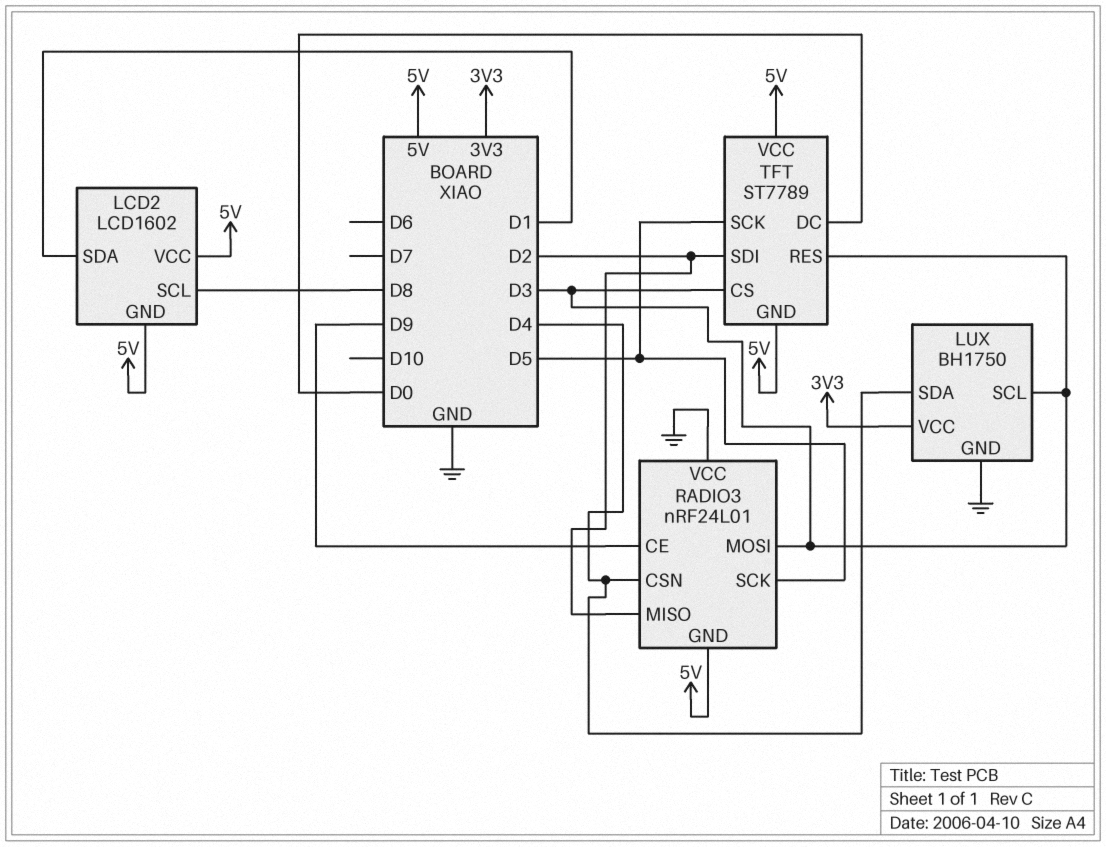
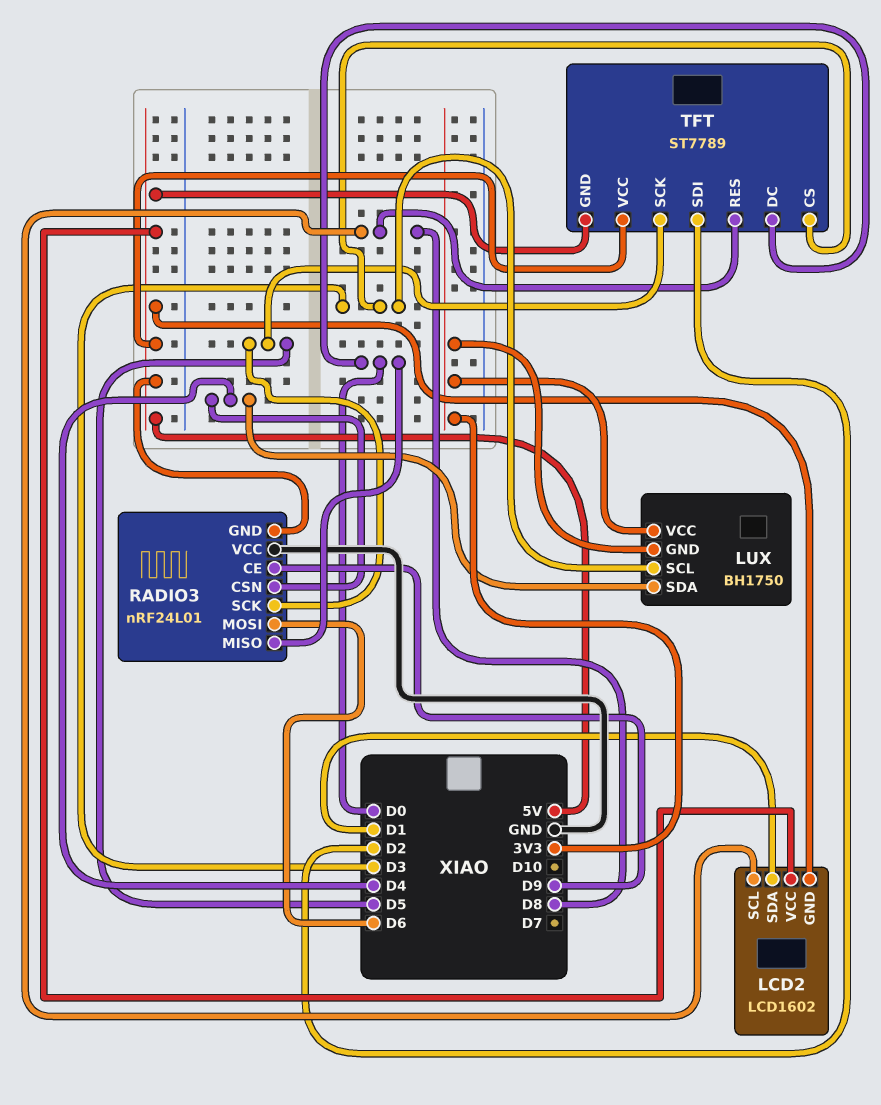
LUX pin GND: GND -> 3V3
RADIO3 pin MISO: D2 -> D0
RADIO3 pin MOSI: D3 -> D6
TFT pin RES: D3 -> D8

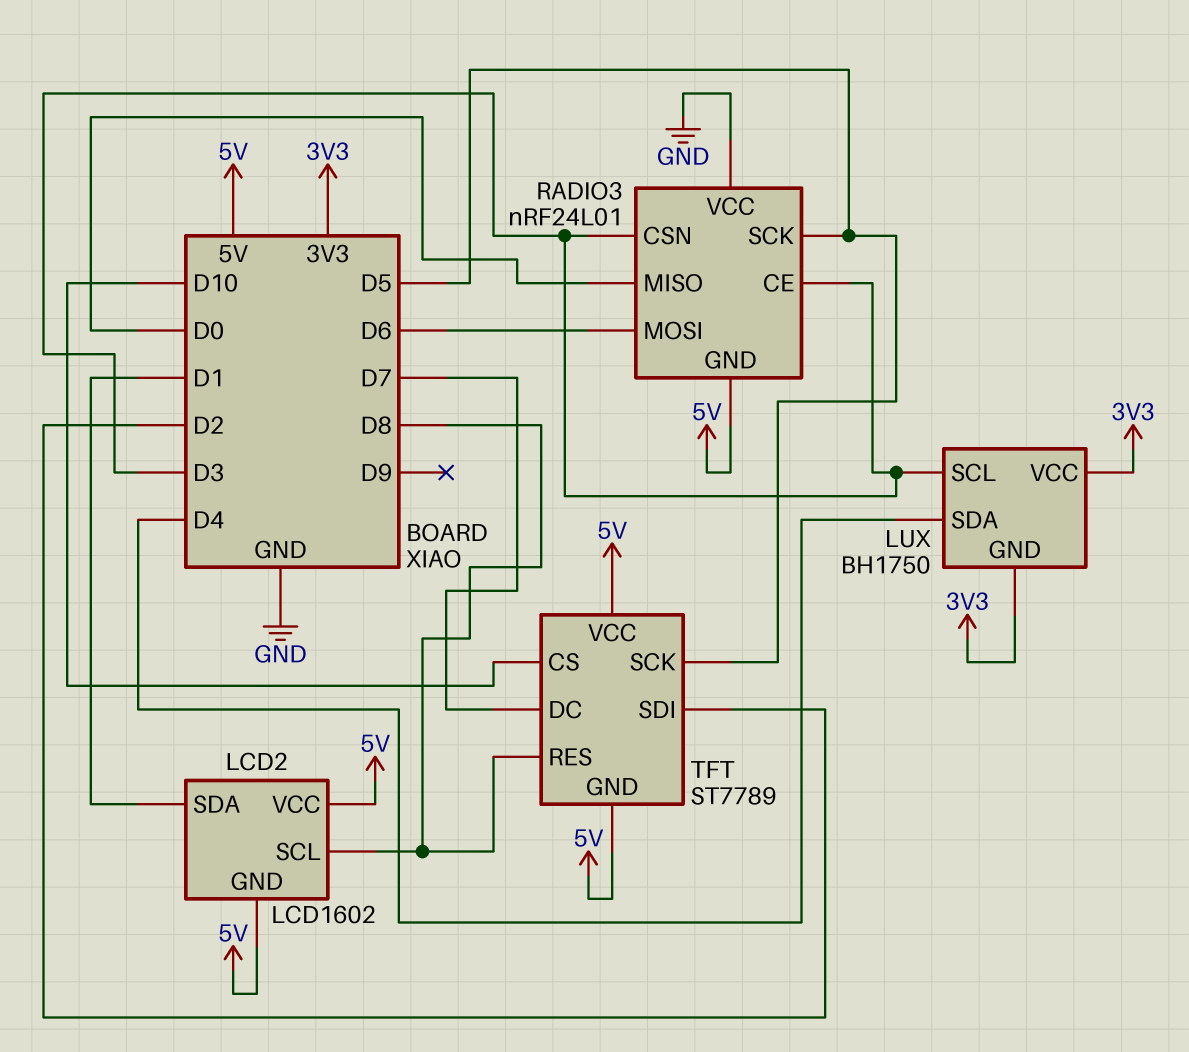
RADIO3 pin CE: D9 -> D3
RADIO3 pin CSN: D4 -> D3
TFT pin CS: D3 -> D10
TFT pin DC: D0 -> D7

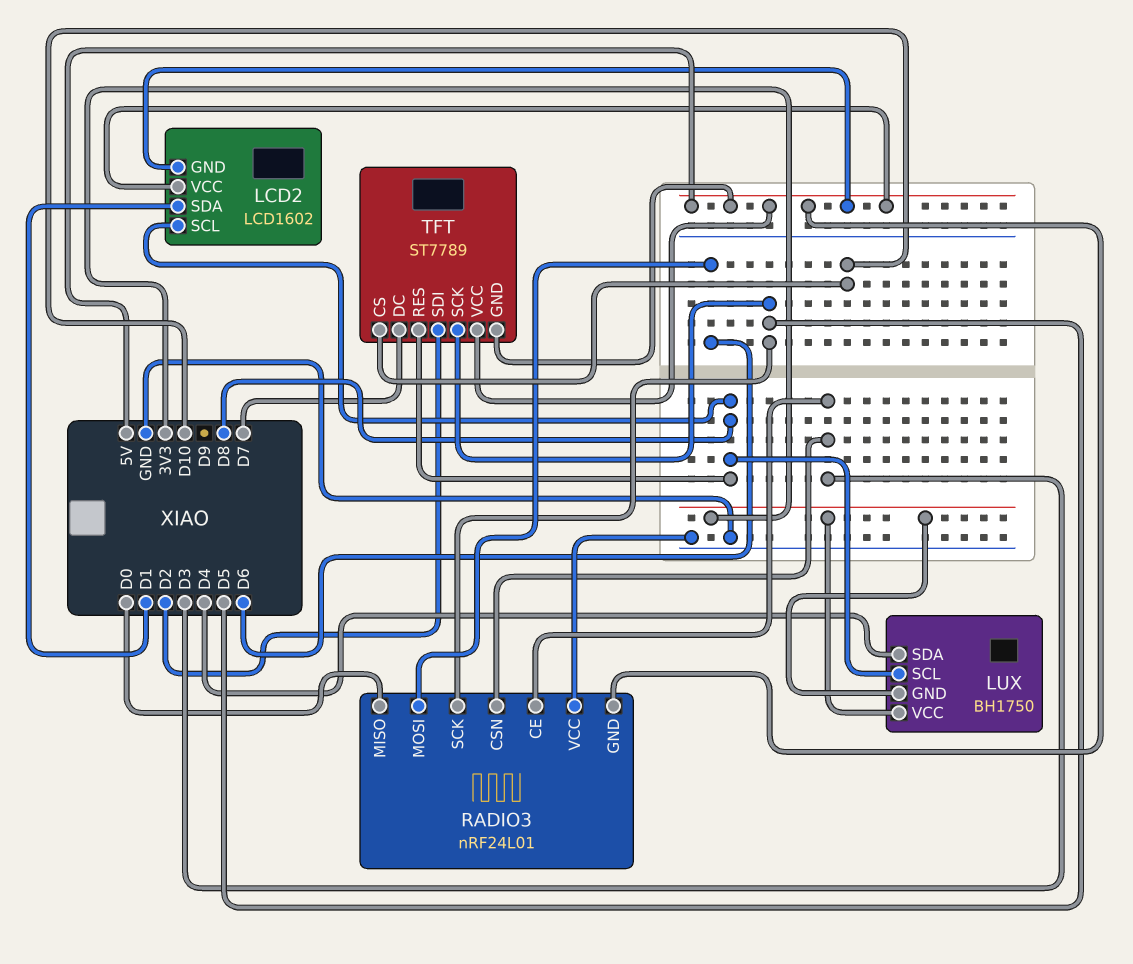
LUX pin SCL: D3 -> D8

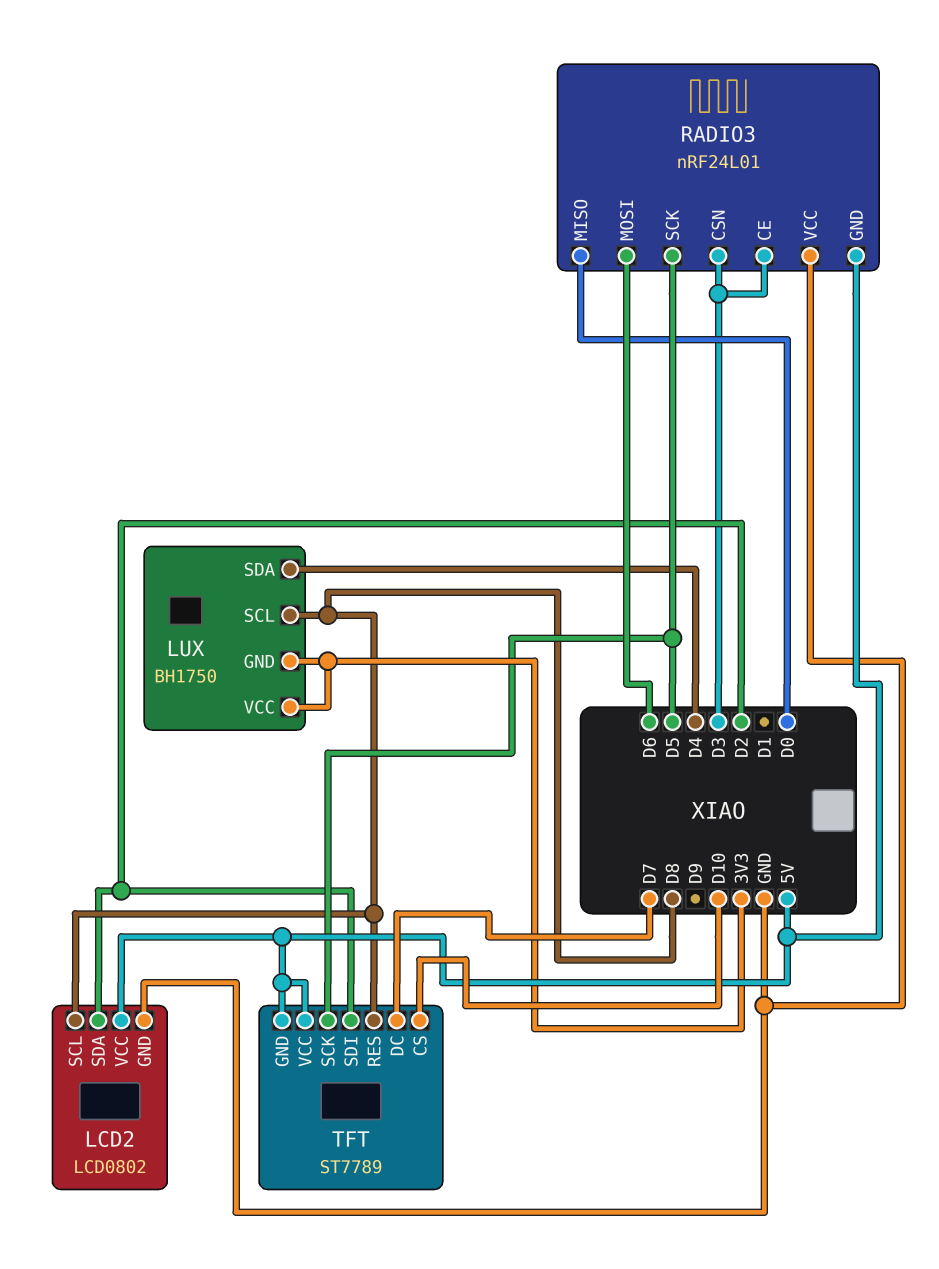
LCD2: LCD1602 -> LCD0802
LCD2 pin GND: 5V -> GND
LCD2 pin SDA: D1 -> D2

